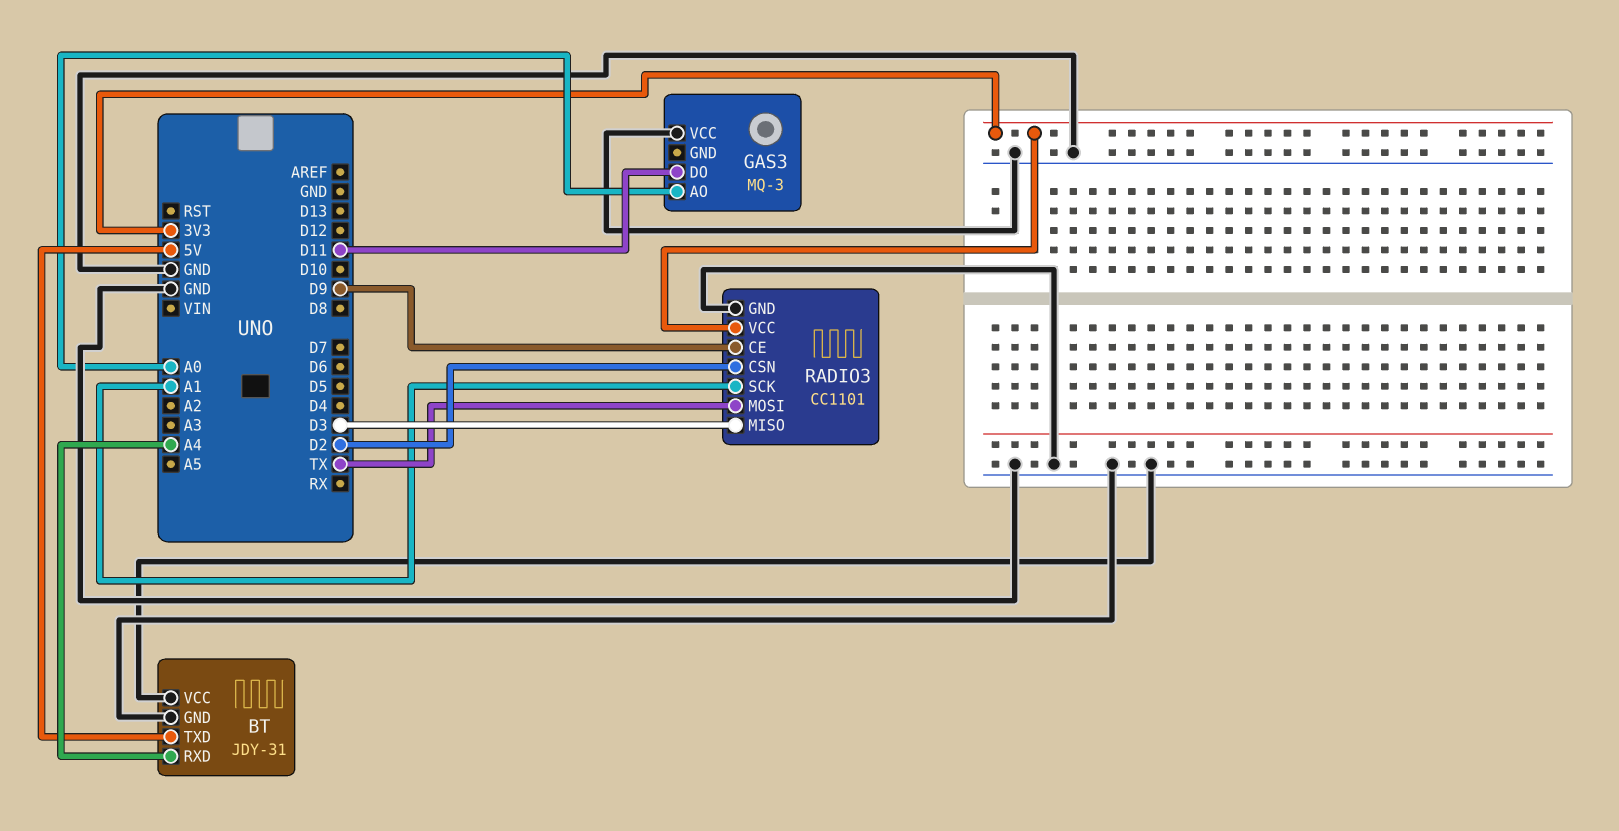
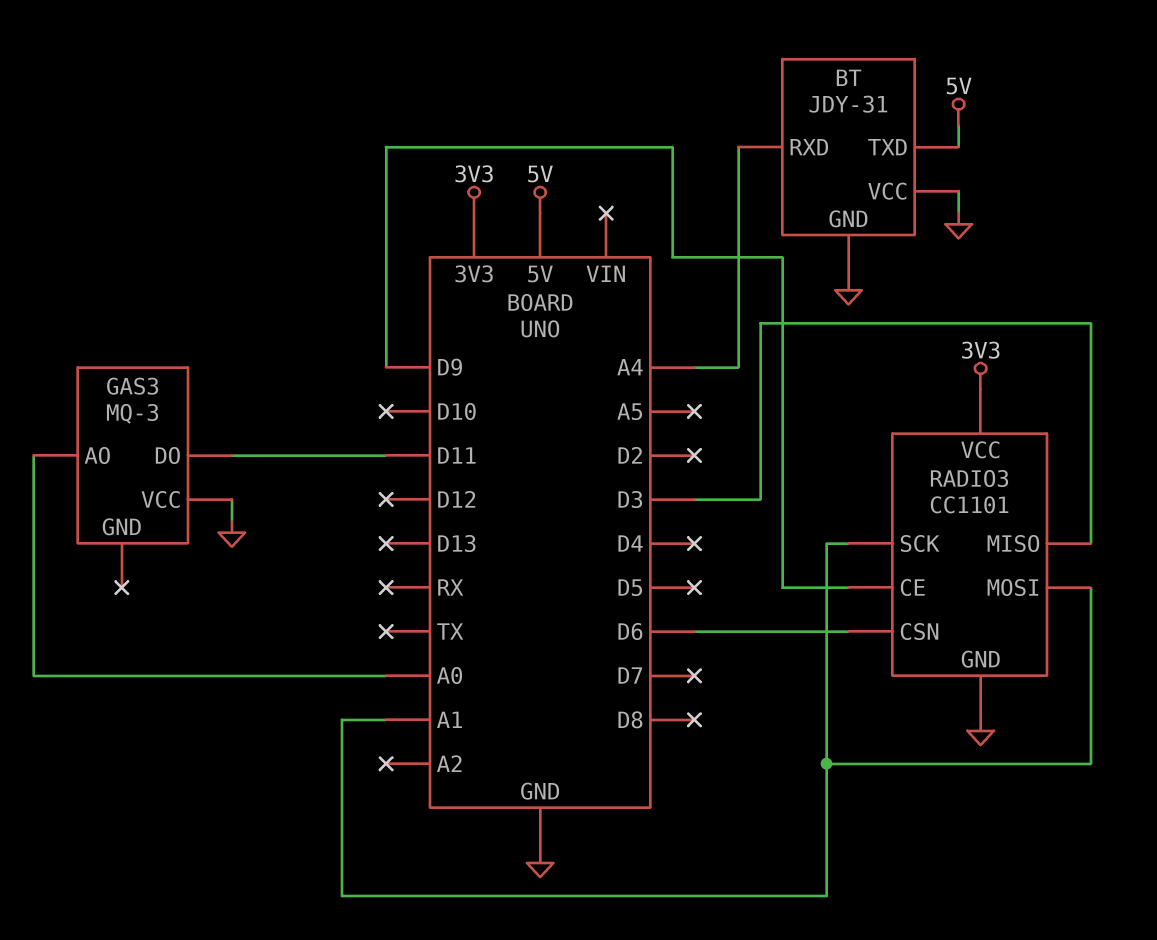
RADIO3 pin CSN: D2 -> D6
RADIO3 pin MOSI: TX -> A1

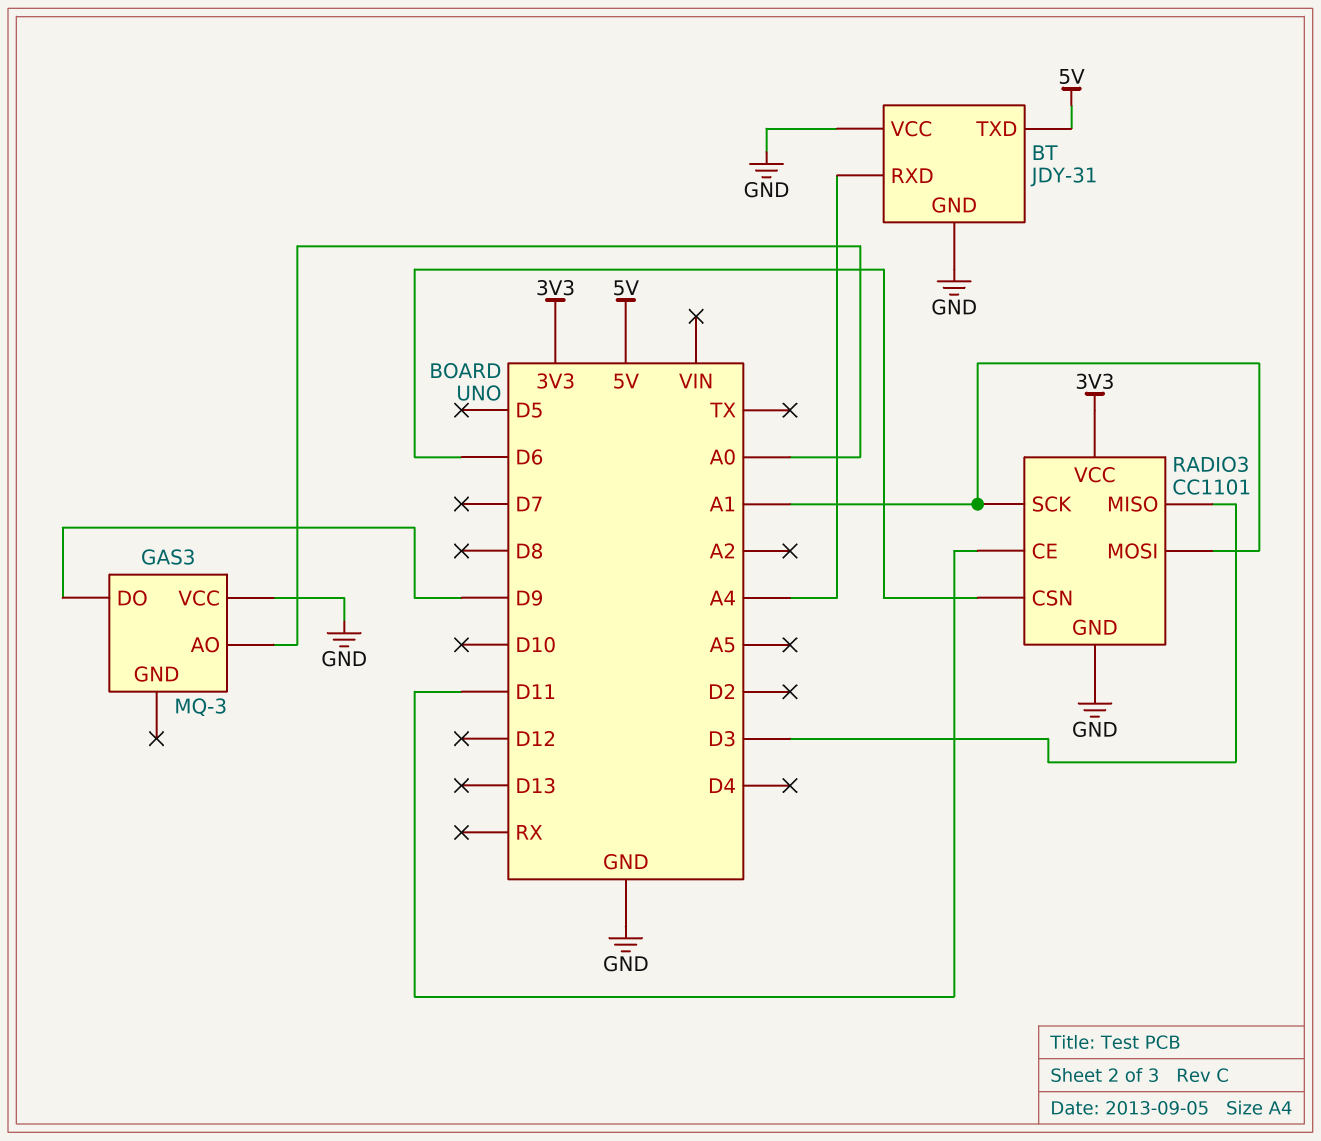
GAS3 pin DO: D11 -> D9
RADIO3 pin CE: D9 -> D11

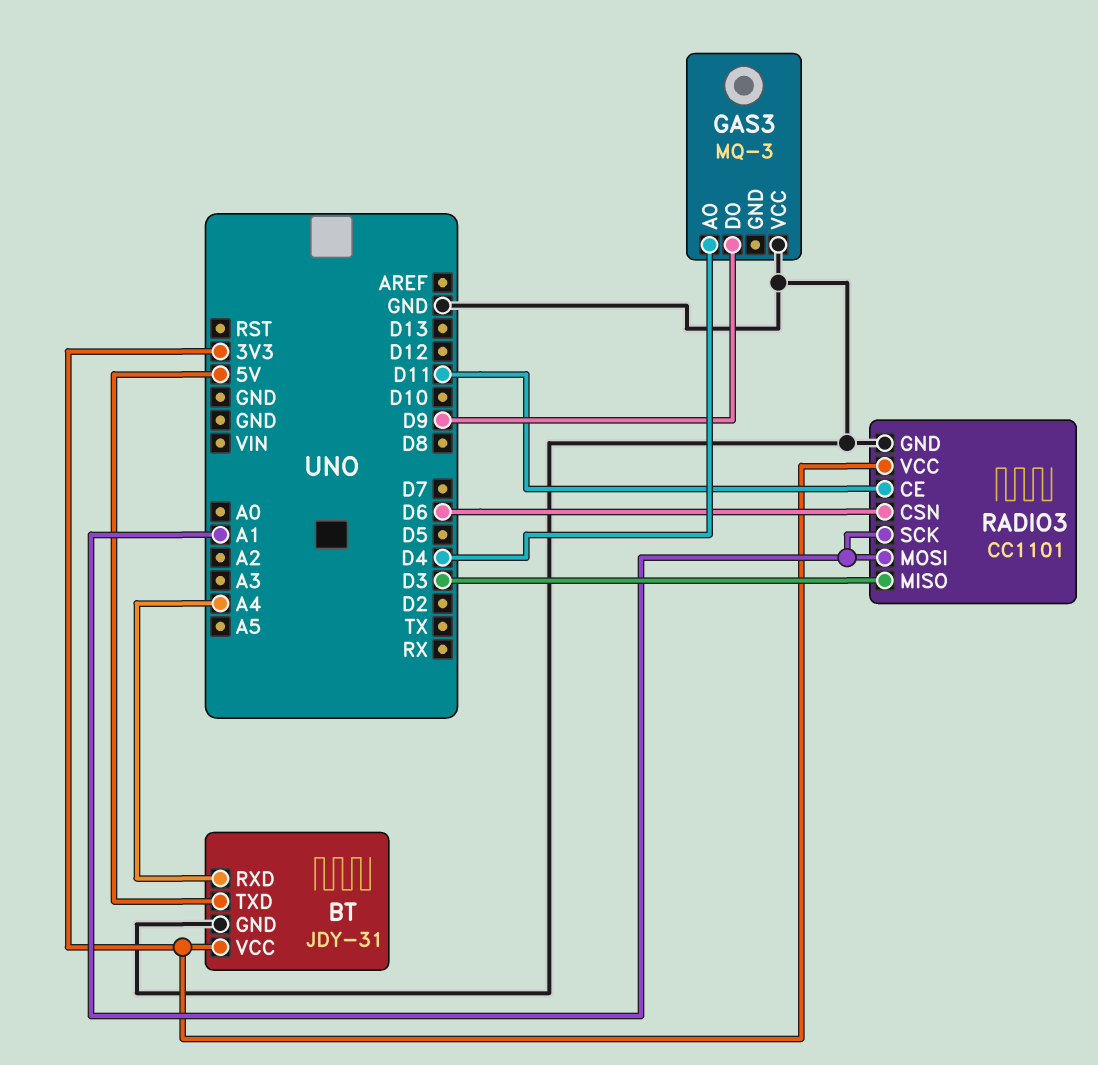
BT pin VCC: GND -> 3V3
GAS3 pin AO: A0 -> D4

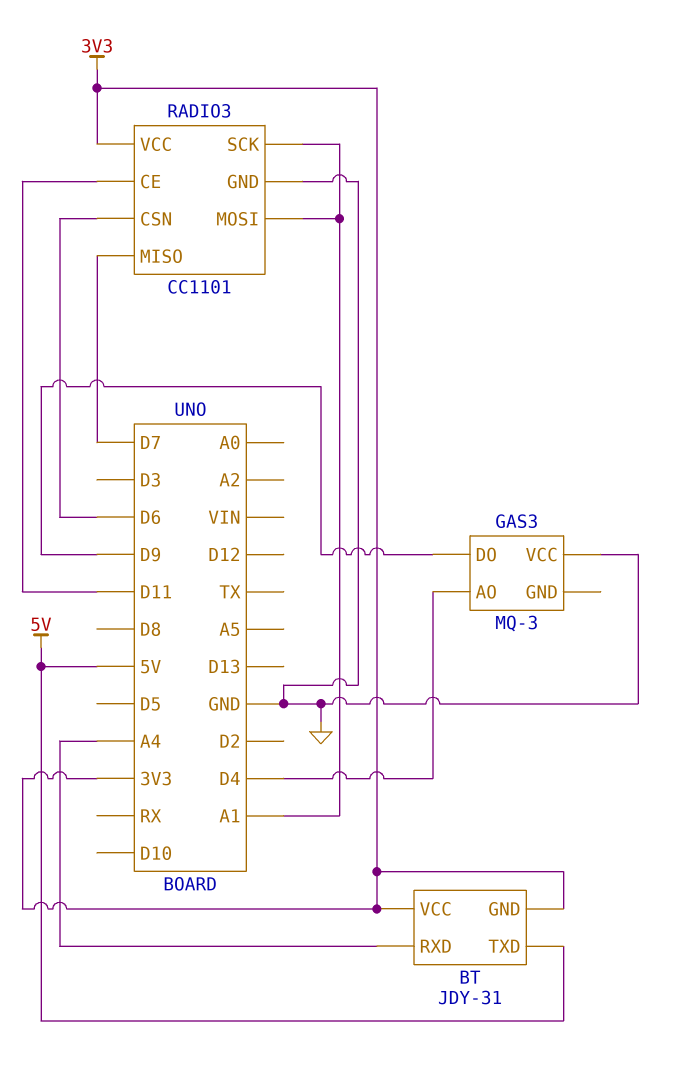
BT pin GND: GND -> 3V3
RADIO3 pin MISO: D3 -> D7

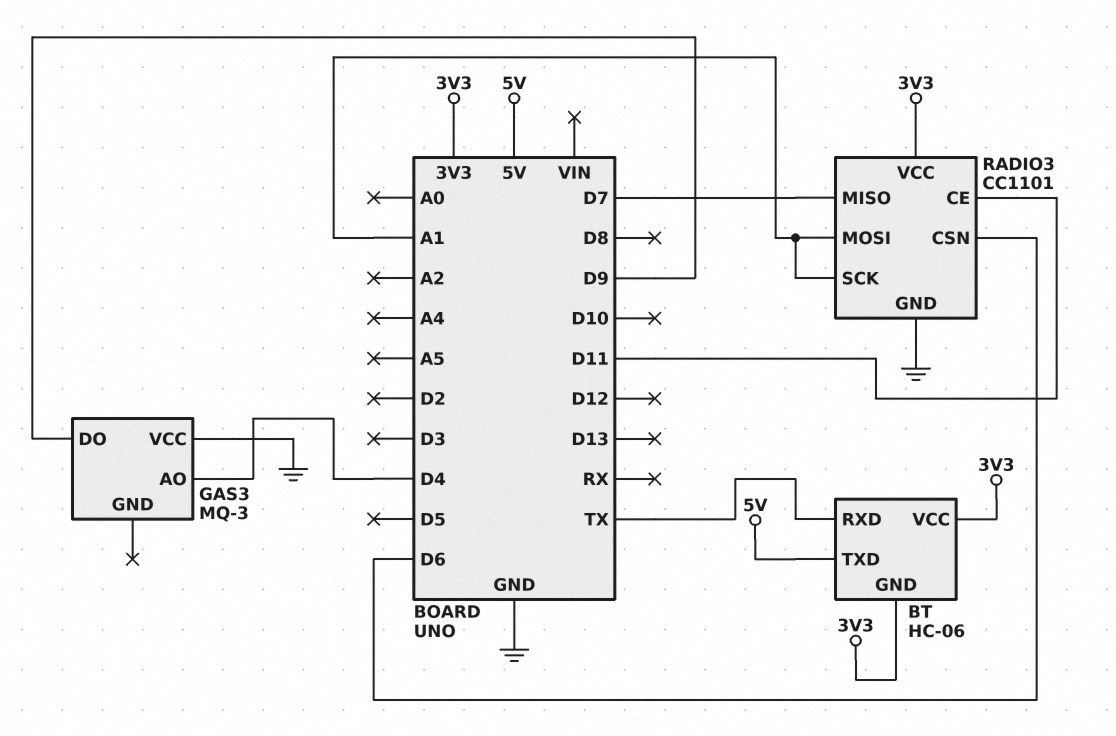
BT: JDY-31 -> HC-06
BT pin RXD: A4 -> TX

